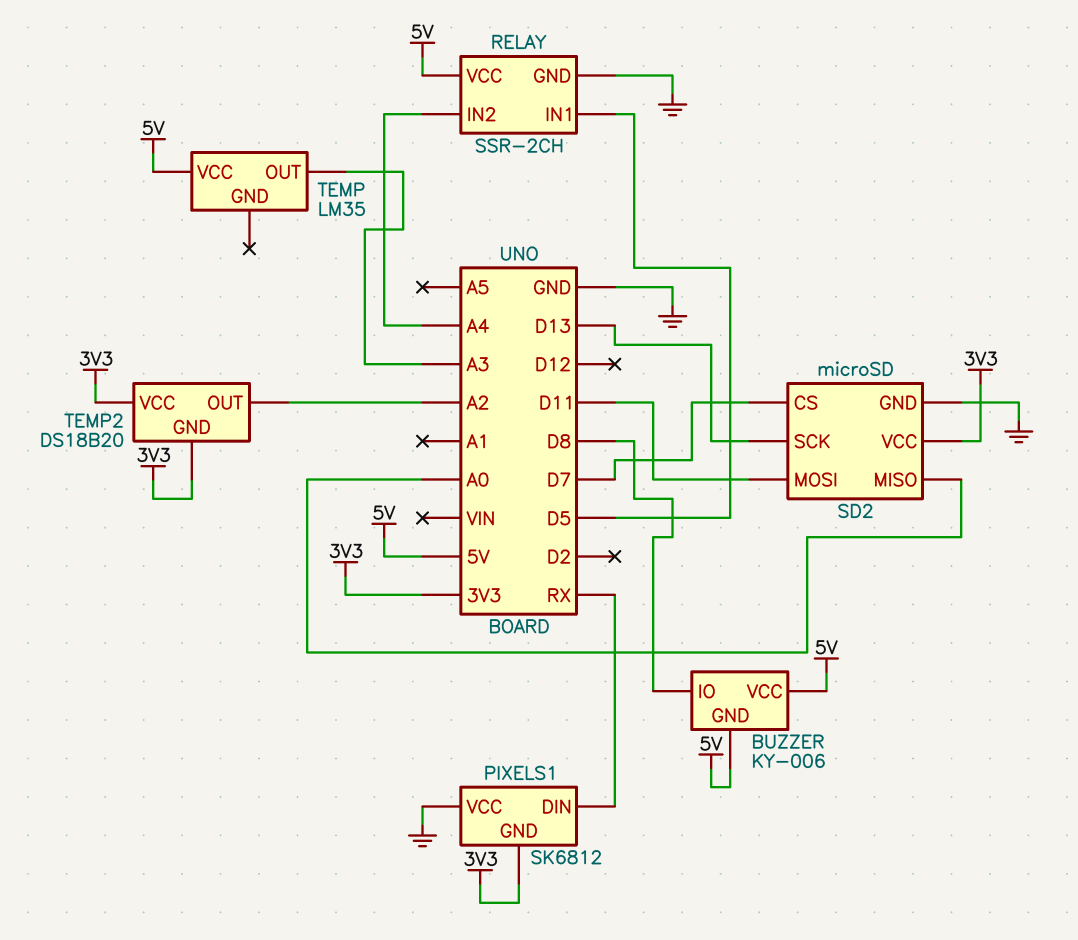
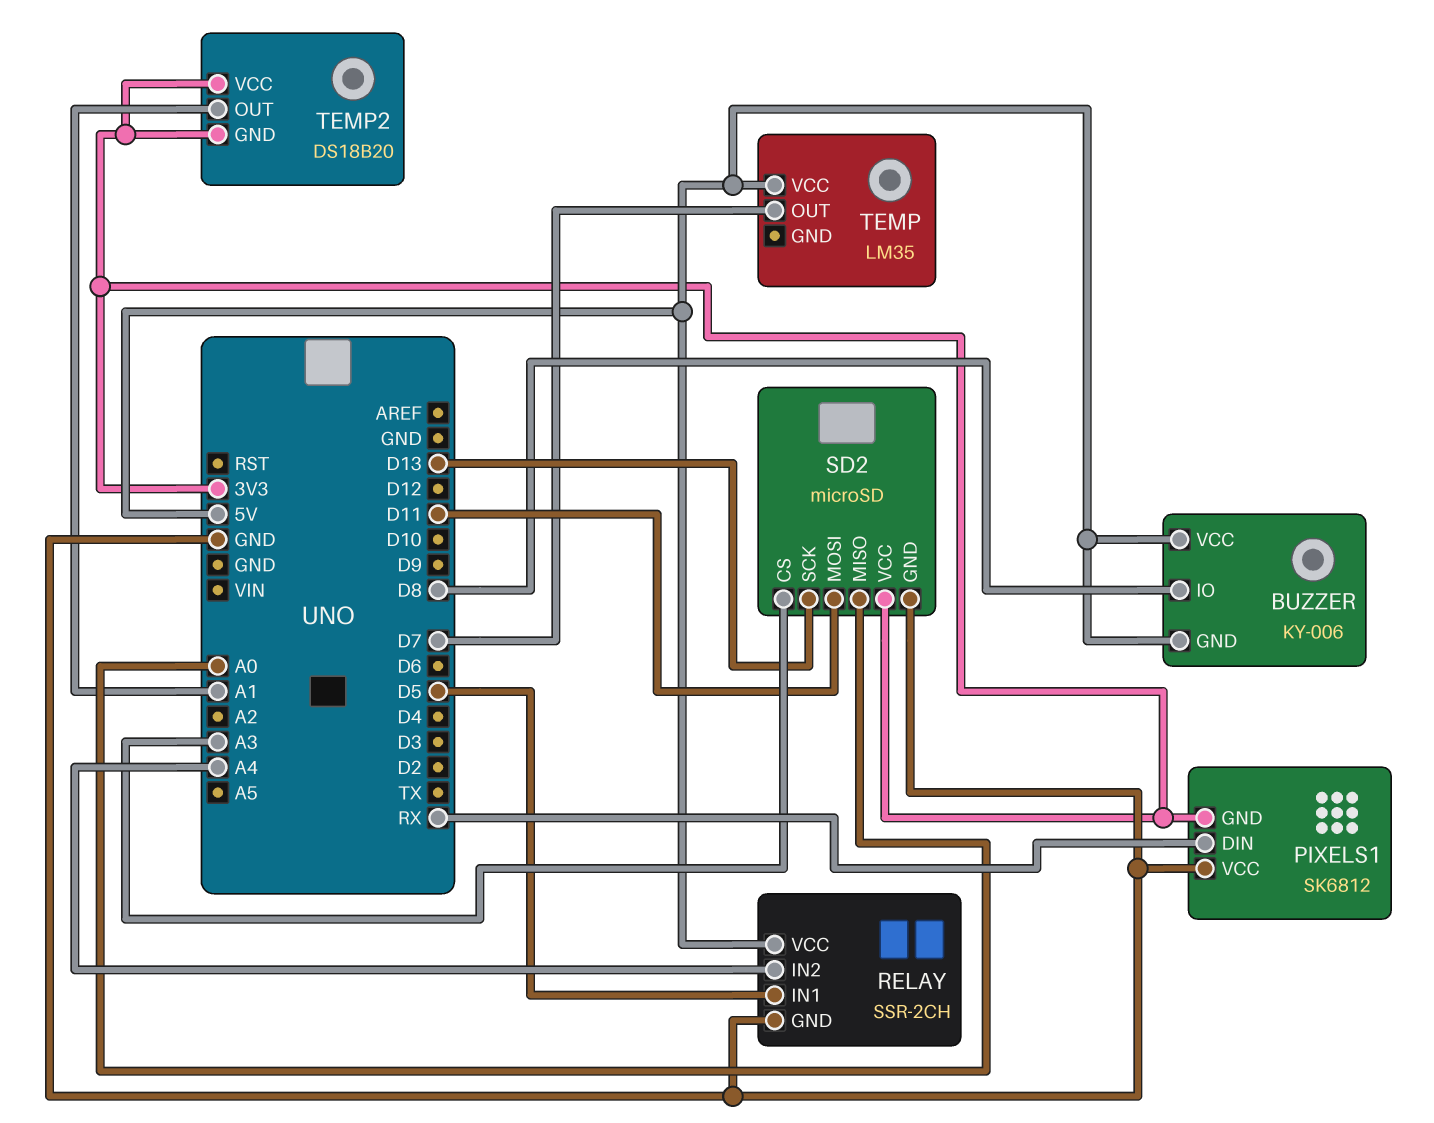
SD2 pin CS: D7 -> A3
TEMP pin OUT: A3 -> D7
TEMP2 pin OUT: A2 -> A1

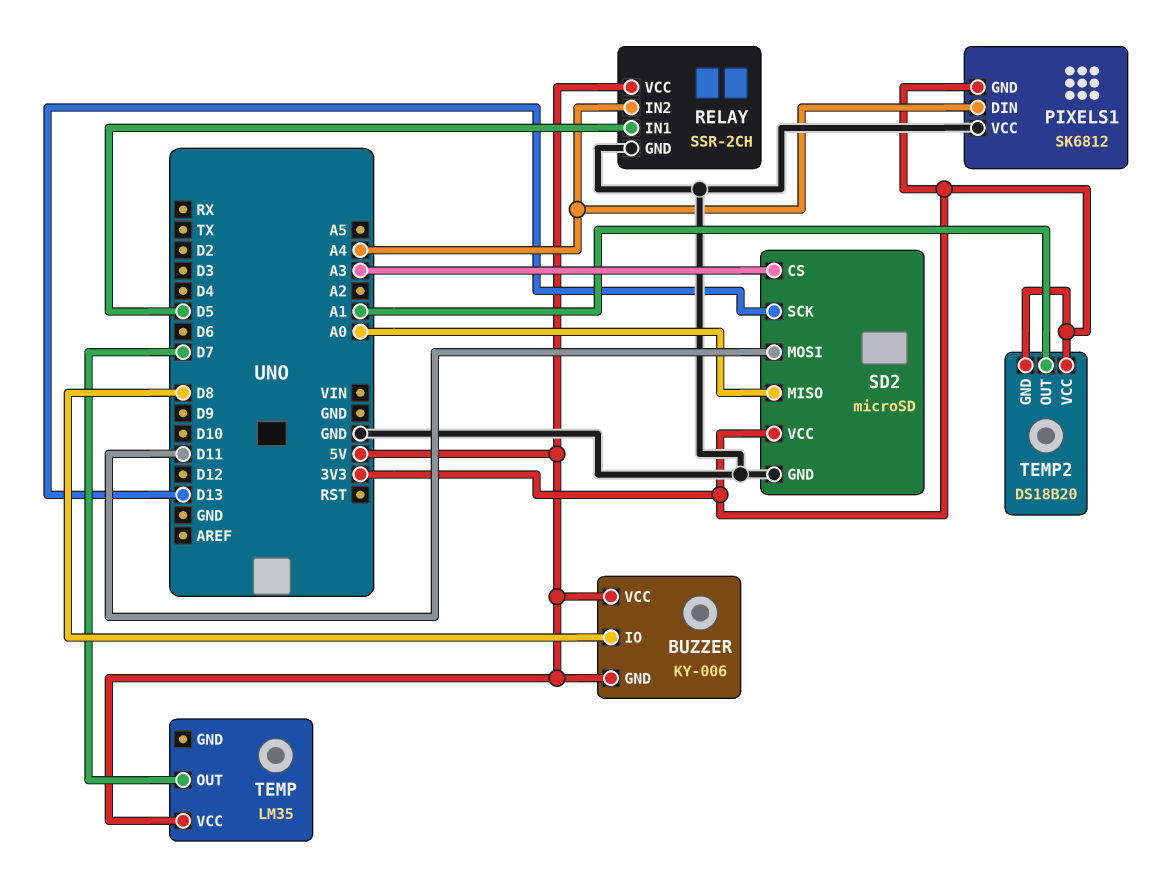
PIXELS1 pin DIN: RX -> A4

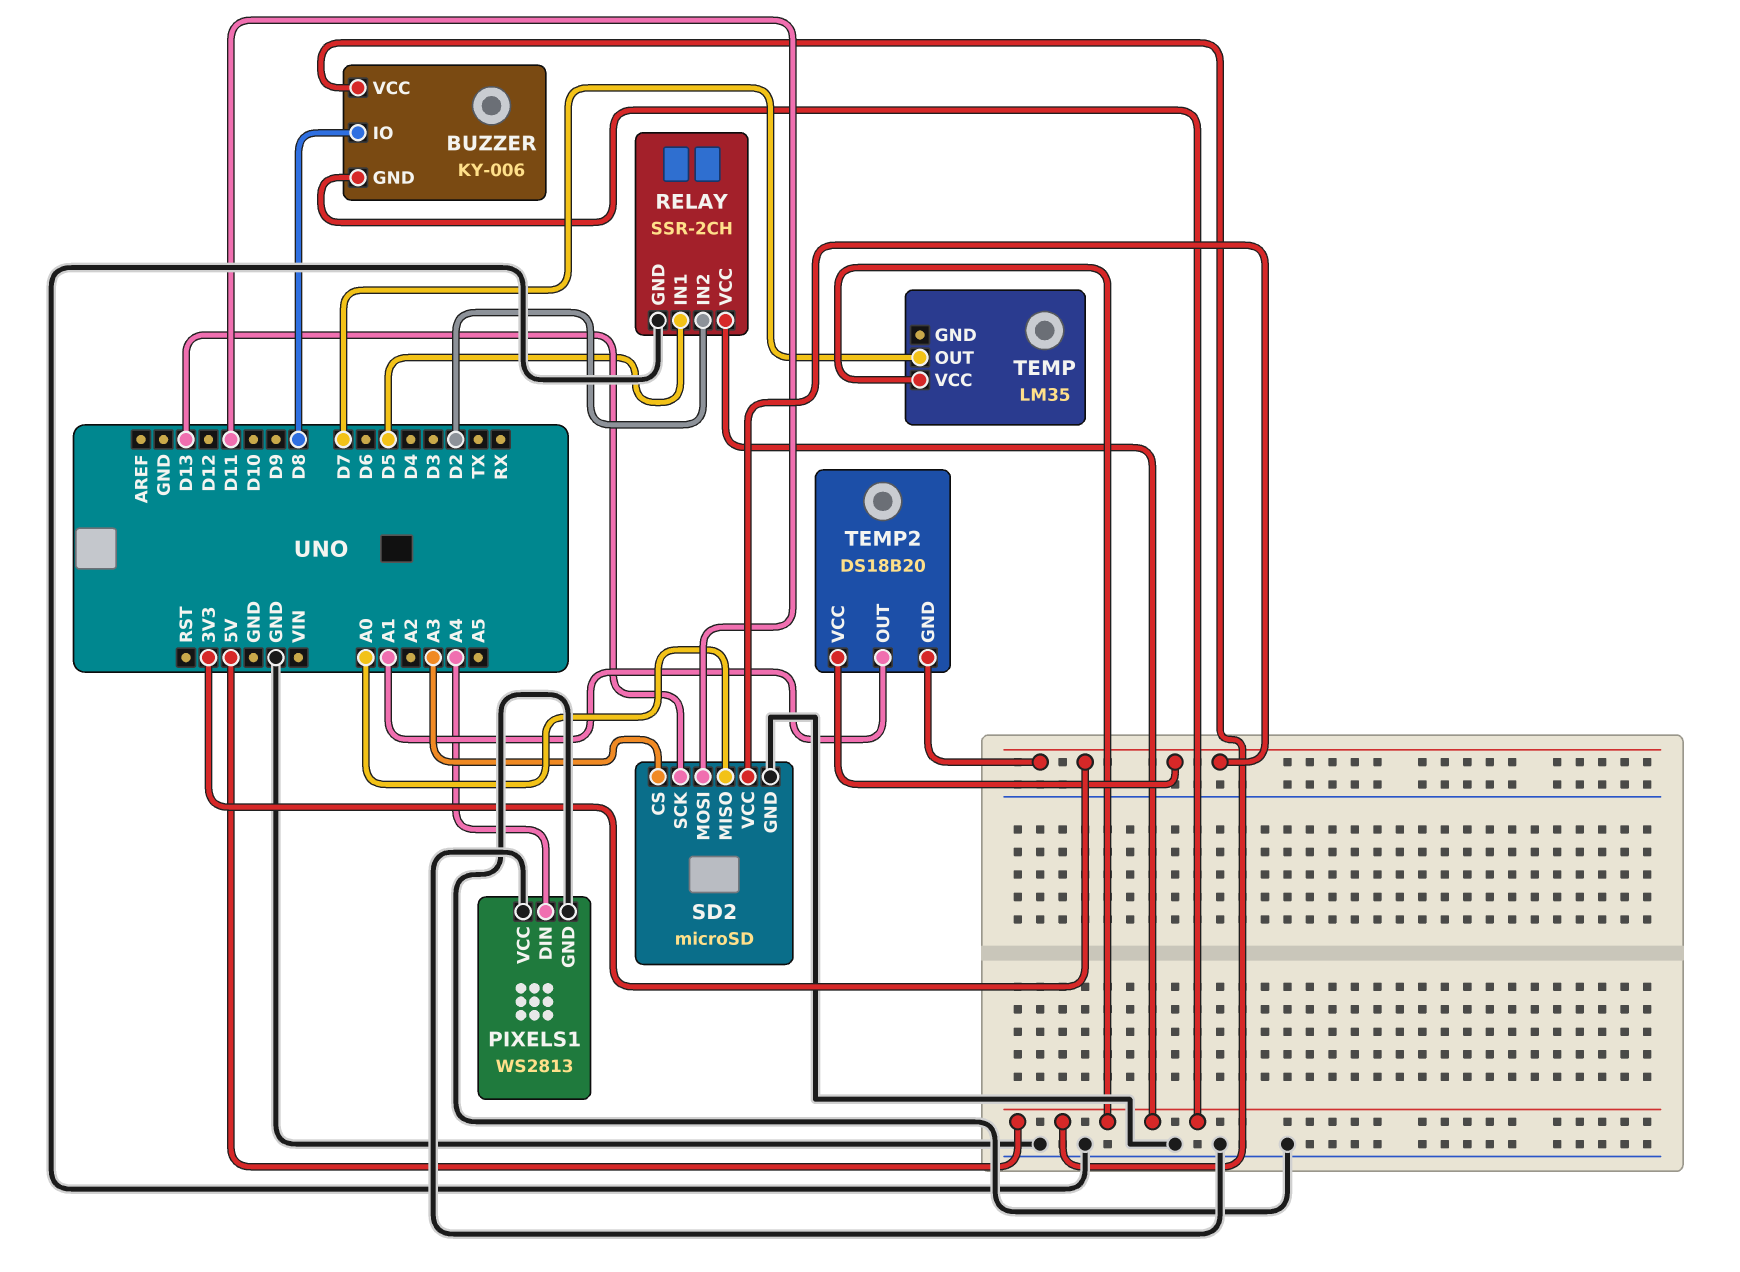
PIXELS1: SK6812 -> WS2813
PIXELS1 pin GND: 3V3 -> GND
RELAY pin IN2: A4 -> D2

